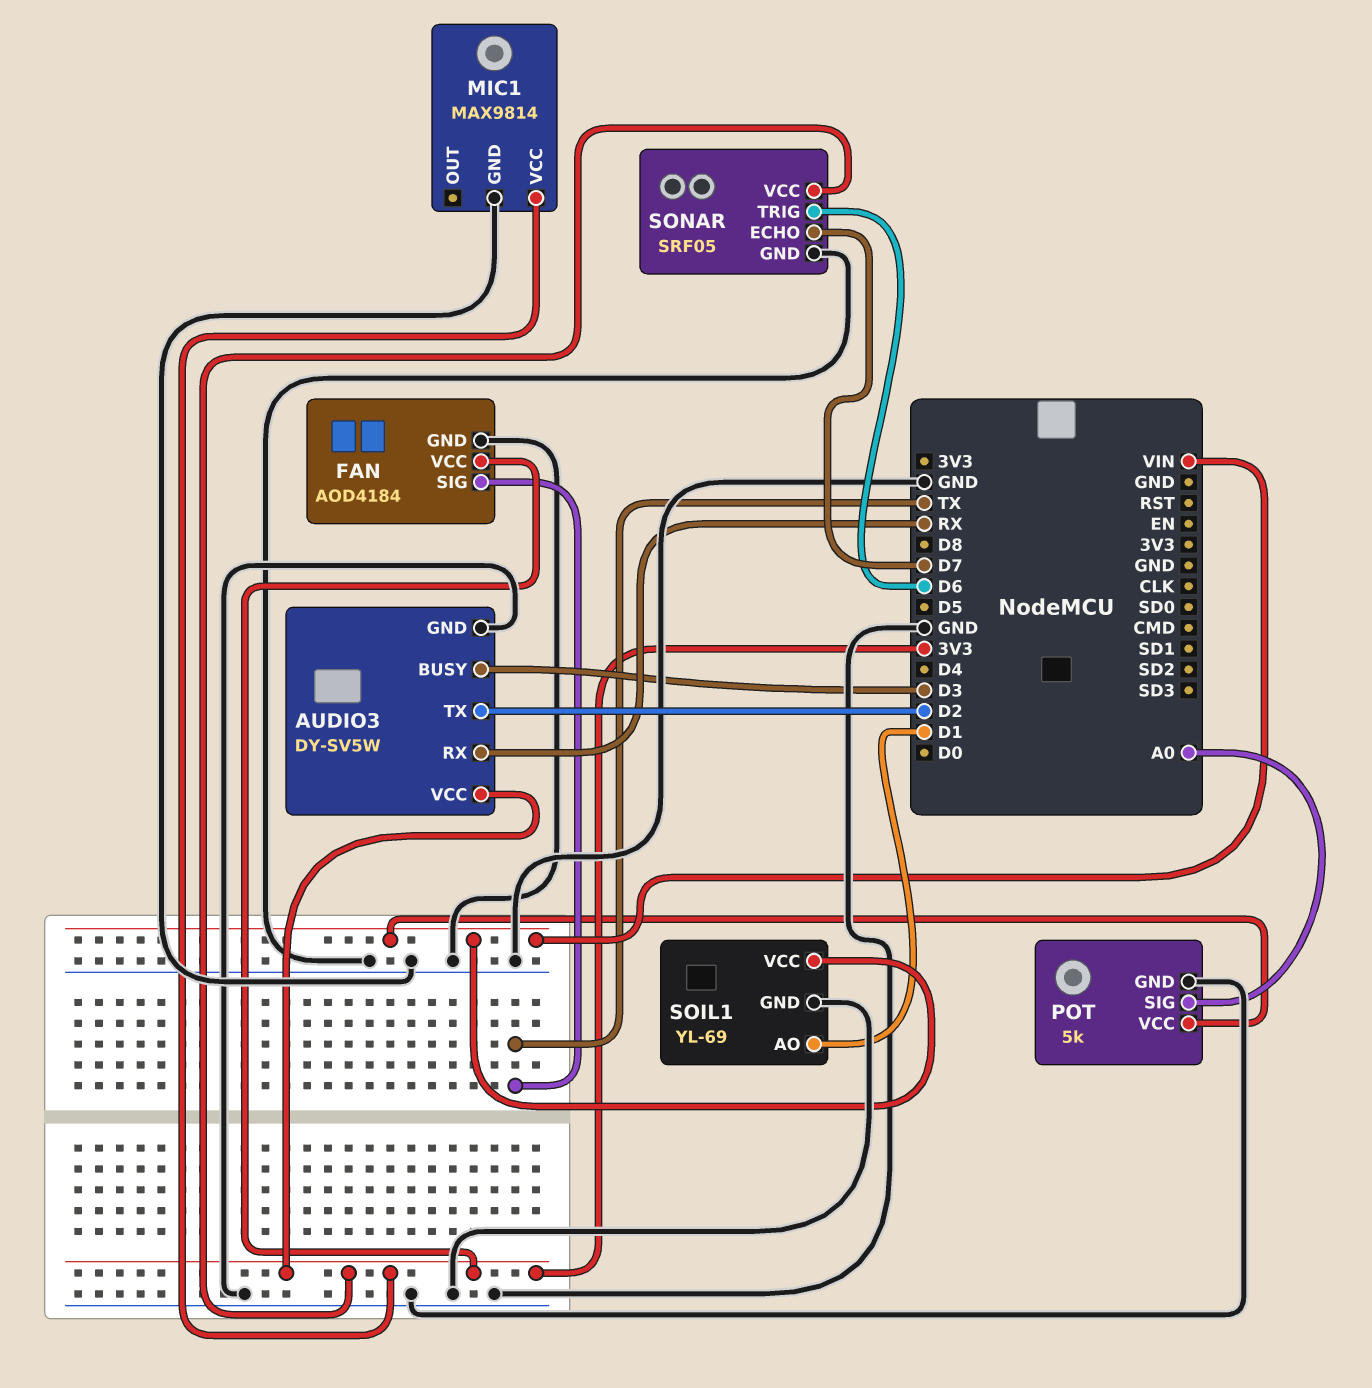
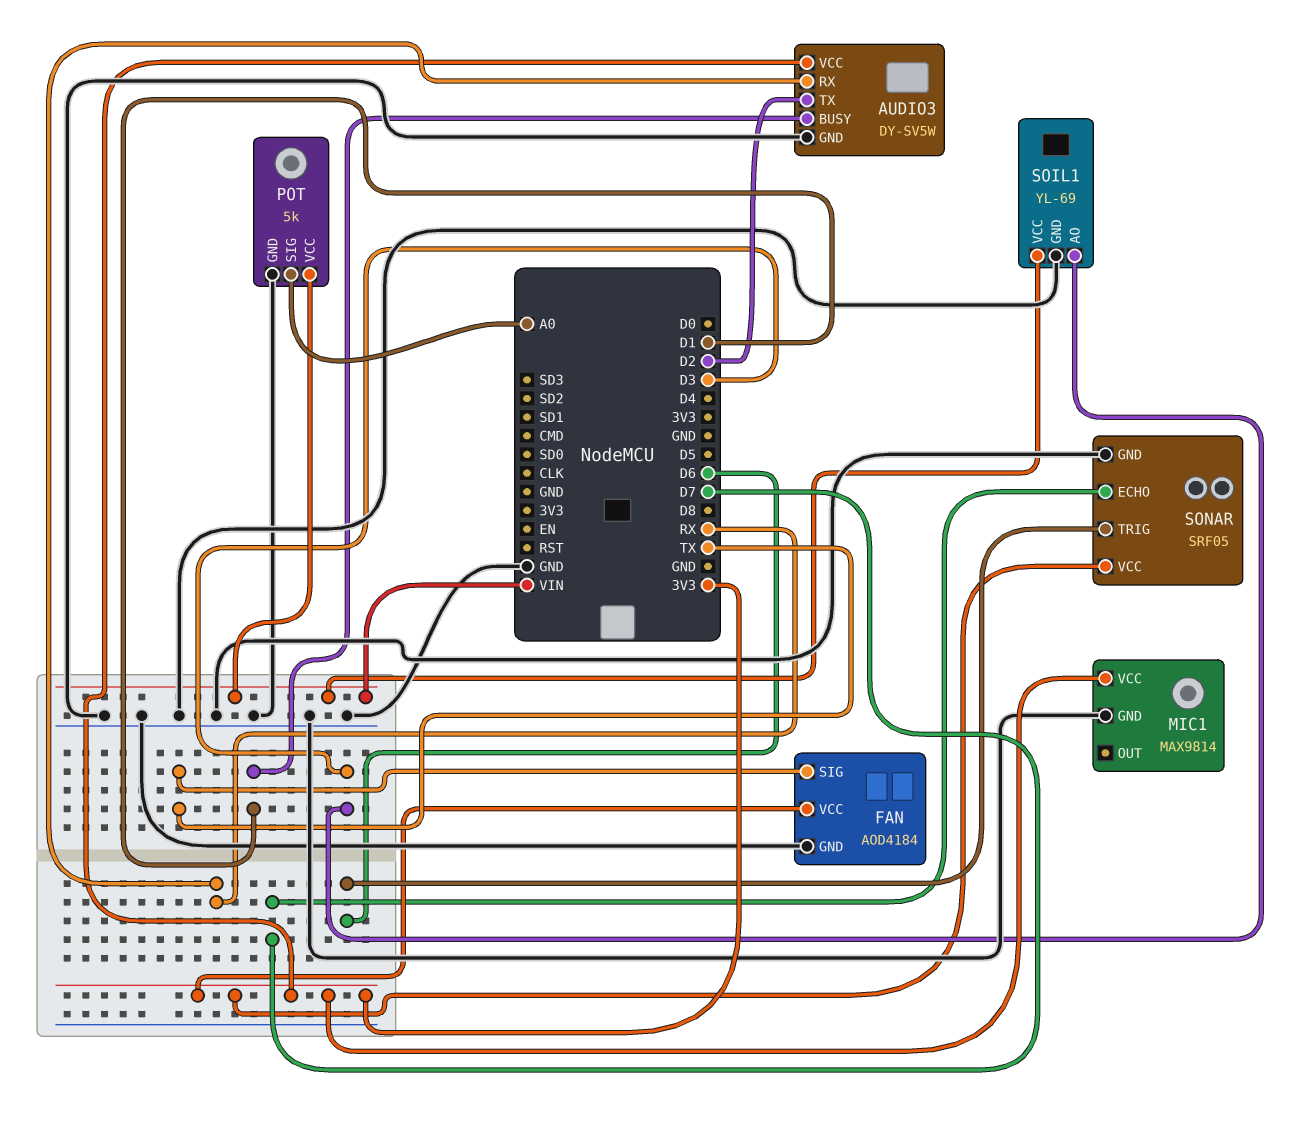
AUDIO3 pin BUSY: D3 -> D1
SOIL1 pin AO: D1 -> D3

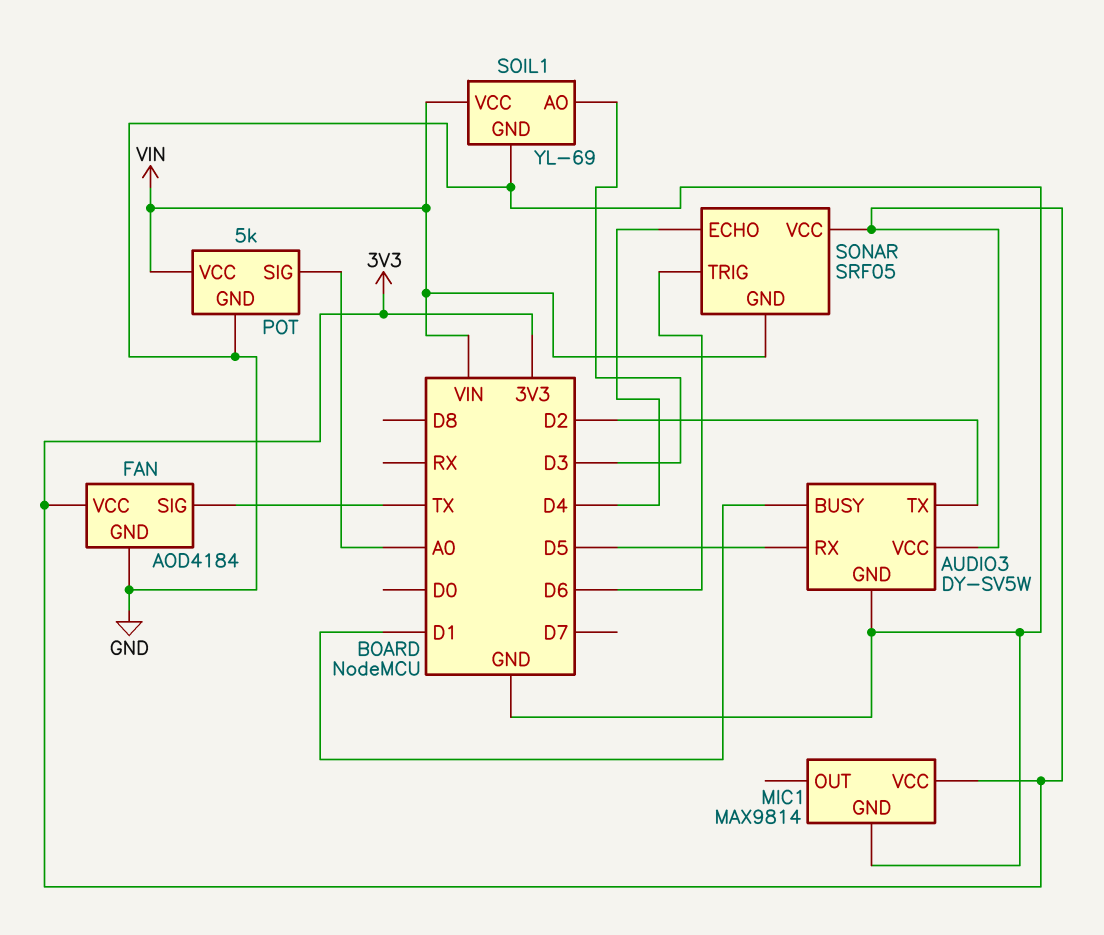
AUDIO3 pin RX: RX -> D5
SONAR pin ECHO: D7 -> D4
SONAR pin GND: GND -> VIN

